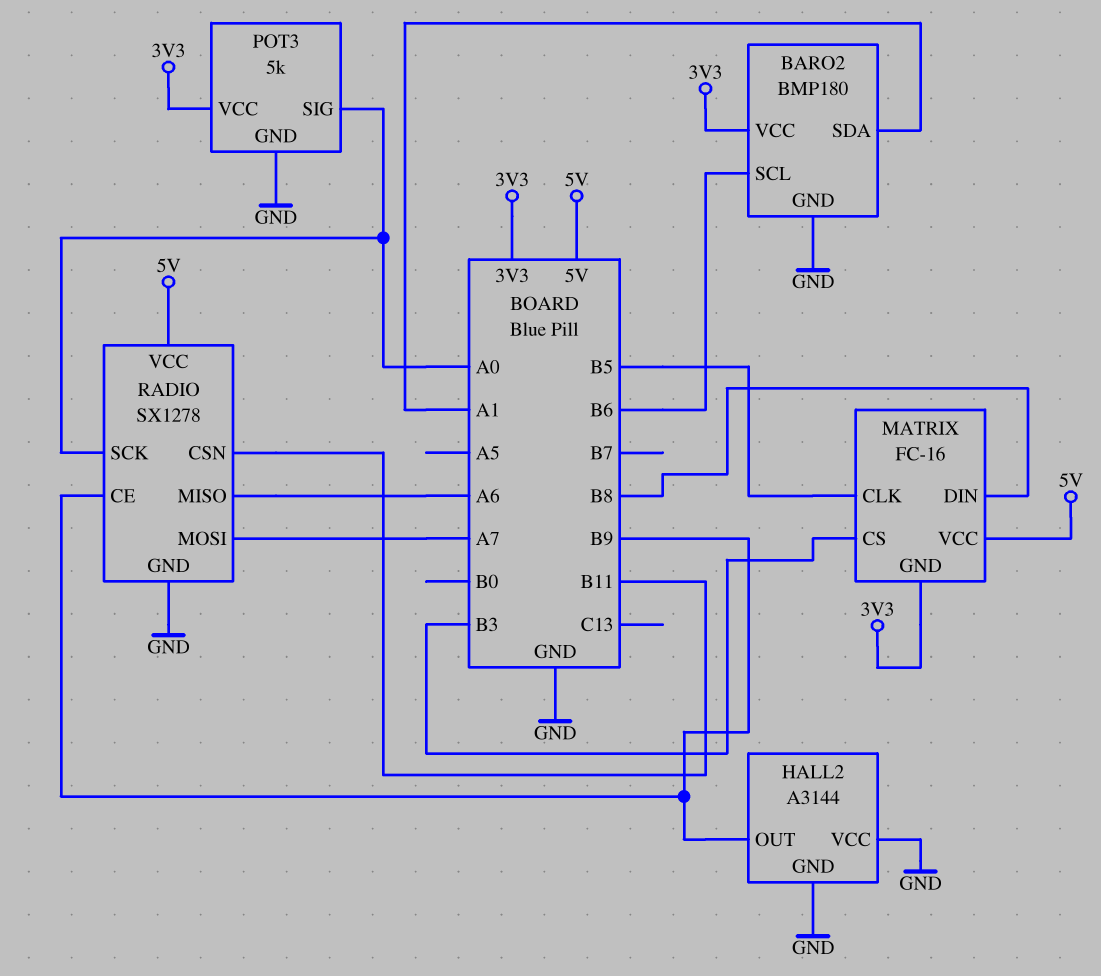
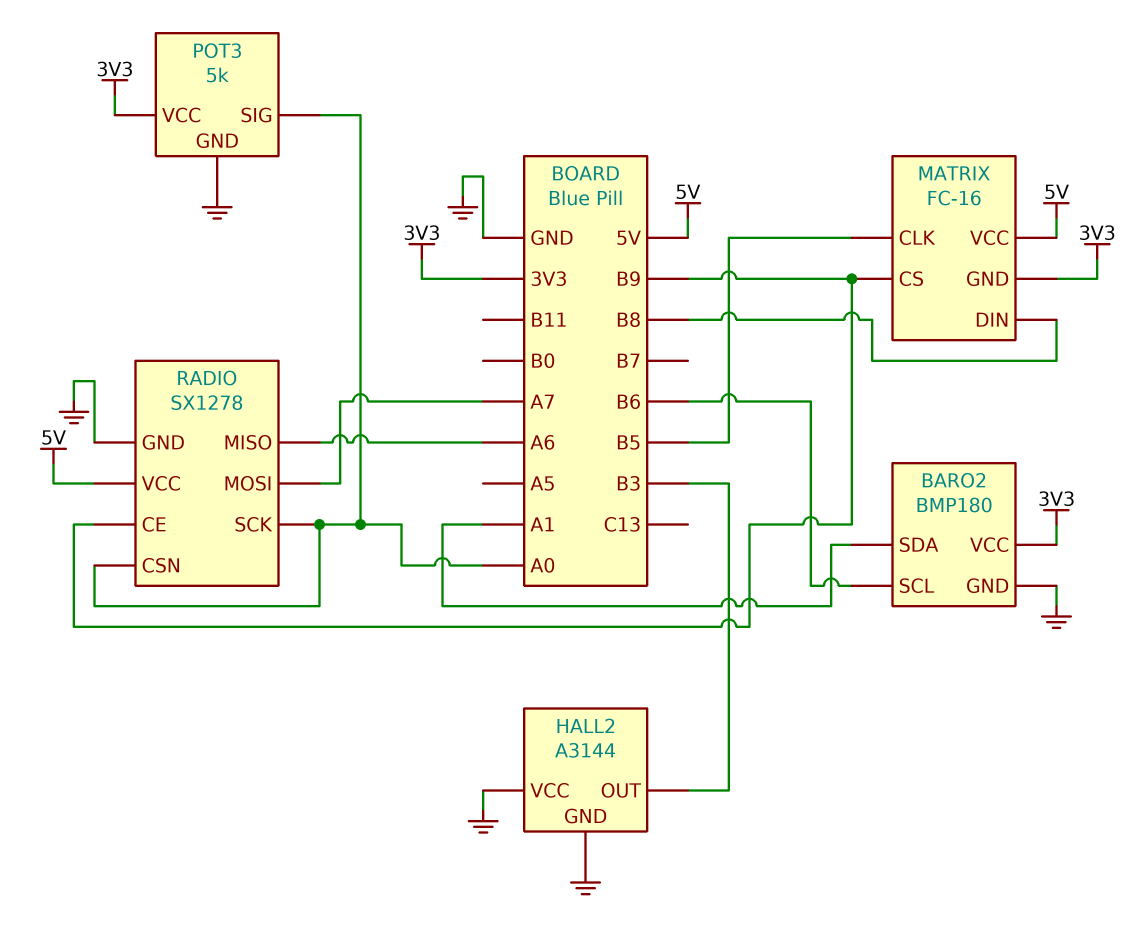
HALL2 pin OUT: B9 -> B3
MATRIX pin CS: B3 -> B9
RADIO pin CSN: B11 -> A0

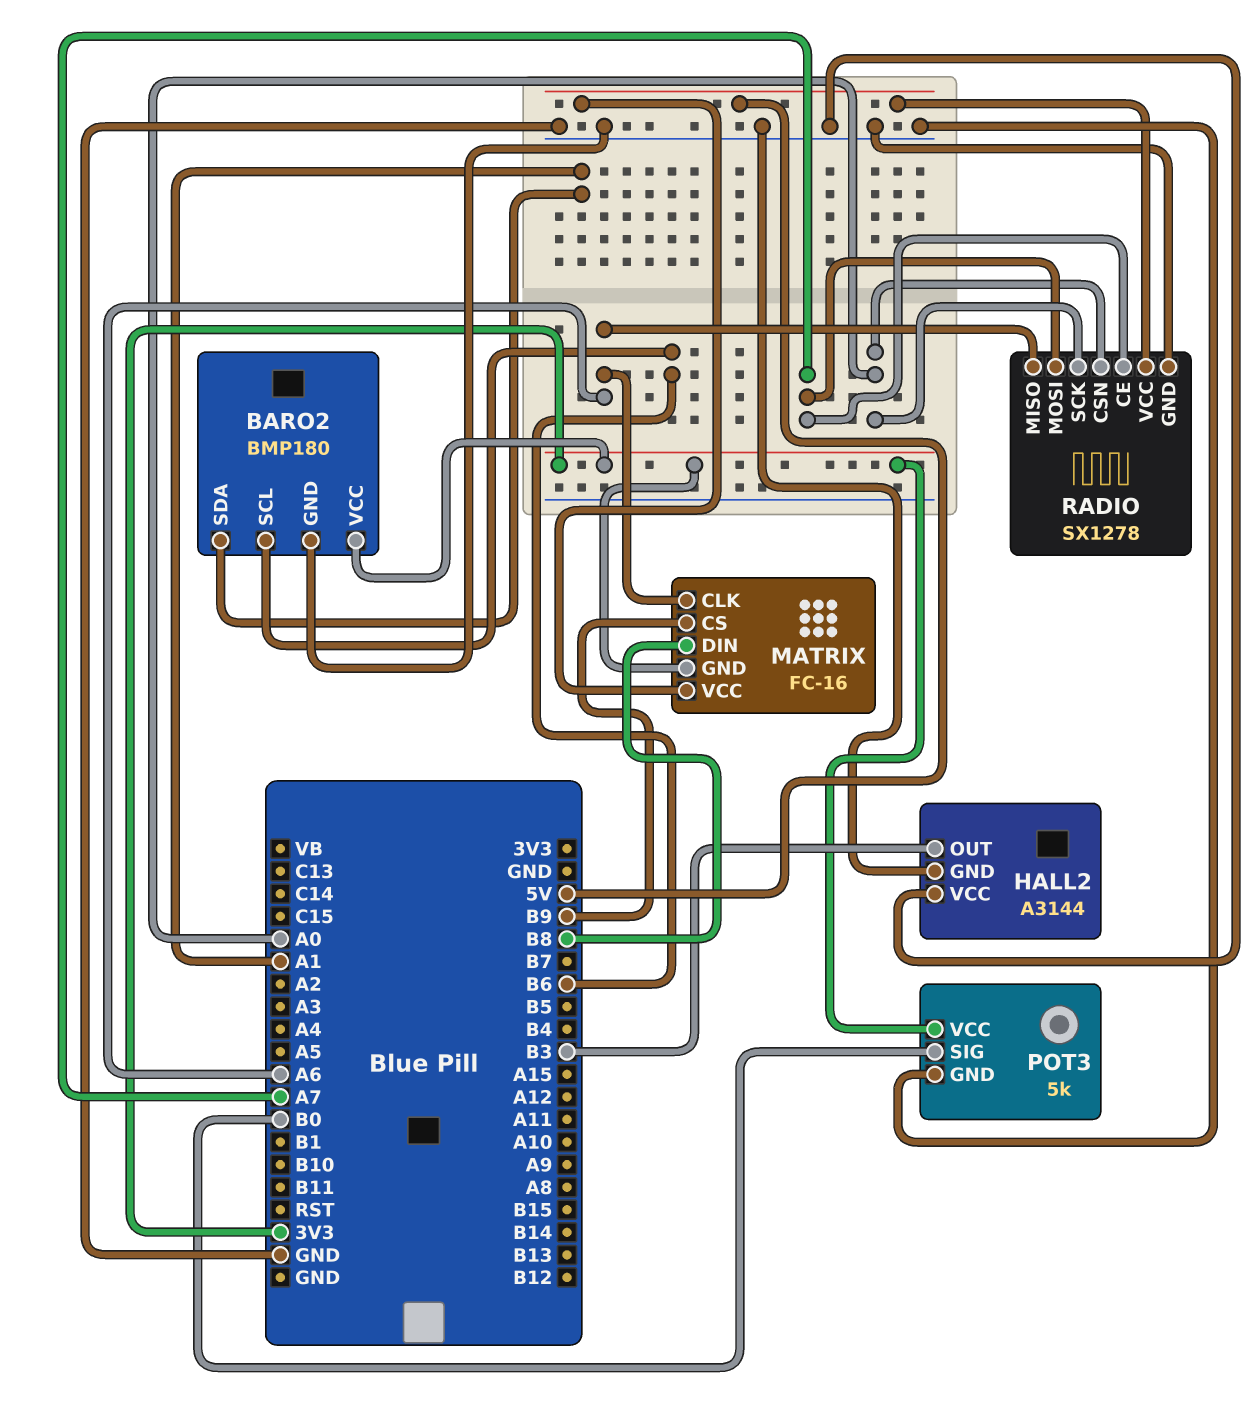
MATRIX pin CLK: B5 -> A6
POT3 pin SIG: A0 -> B0
RADIO pin CE: B9 -> A7

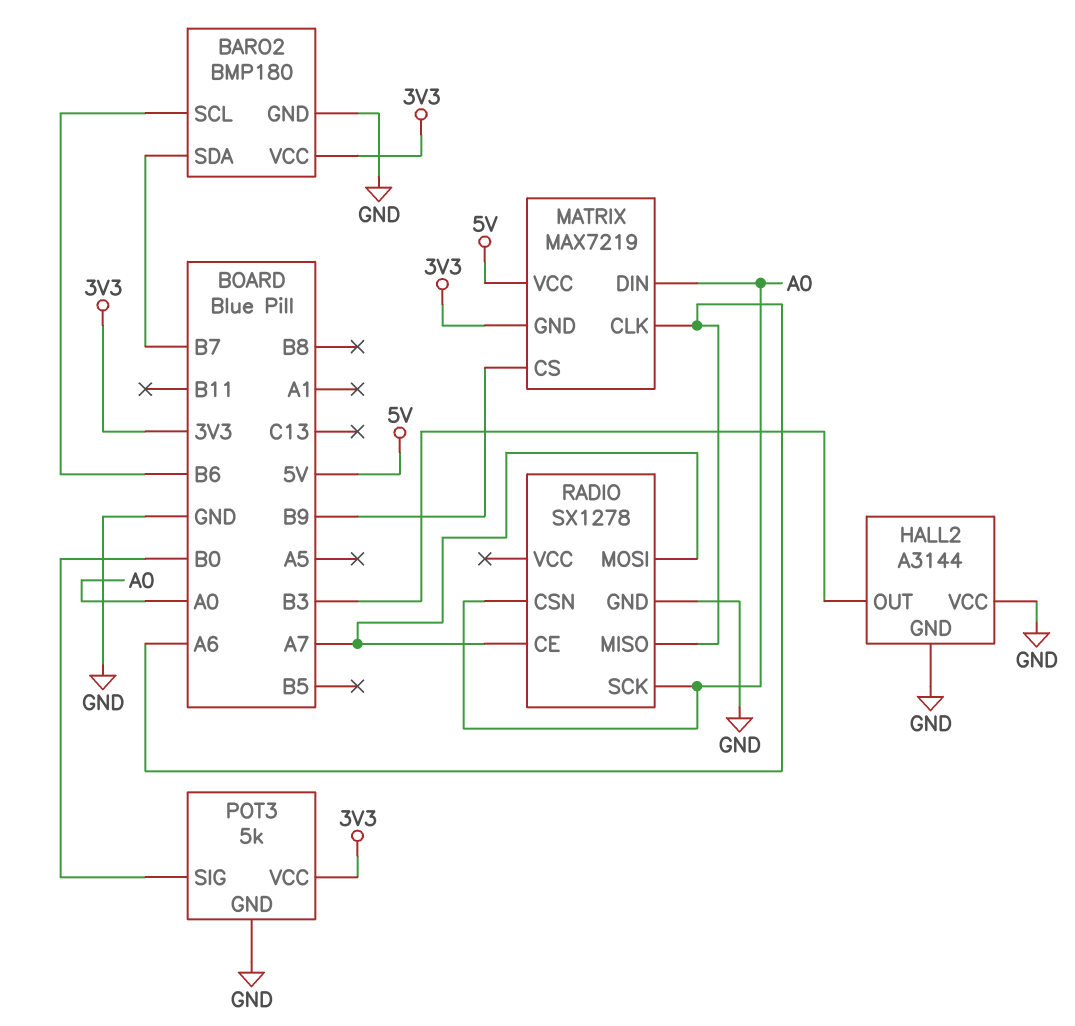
BARO2 pin SDA: A1 -> B7
MATRIX: FC-16 -> MAX7219
MATRIX pin DIN: B8 -> A0
RADIO pin VCC: 5V -> none

